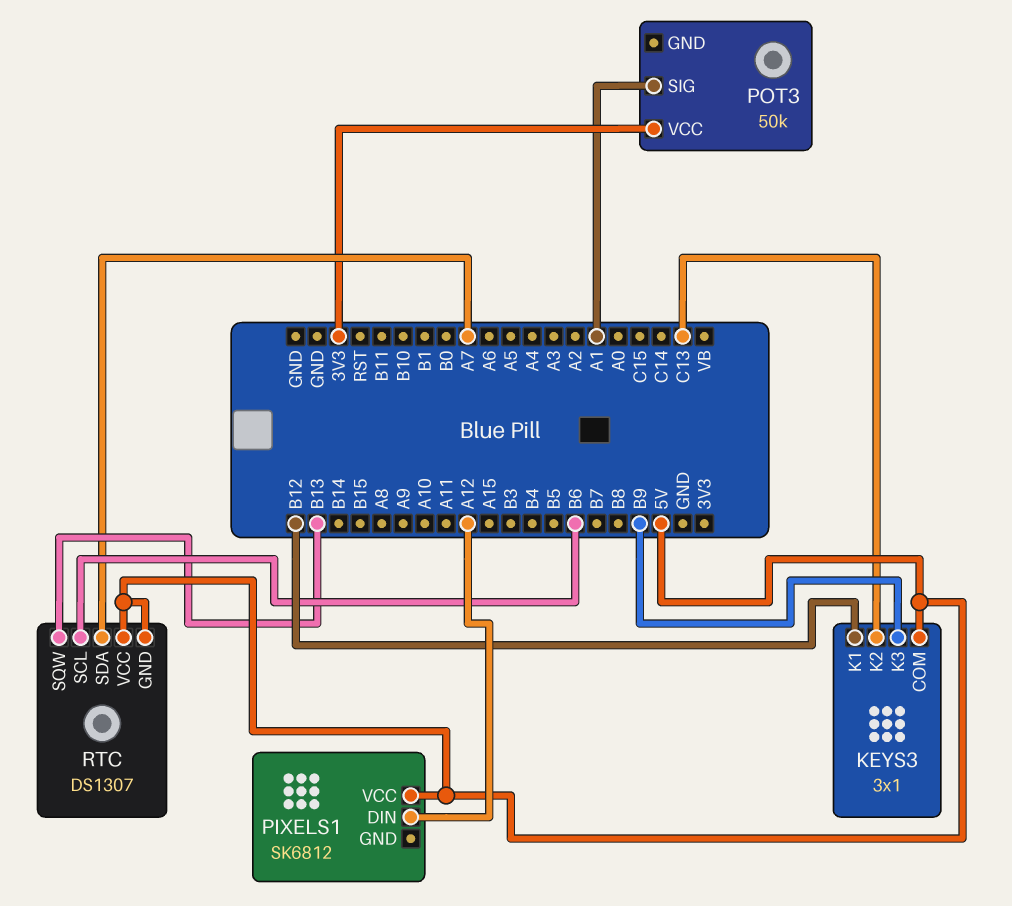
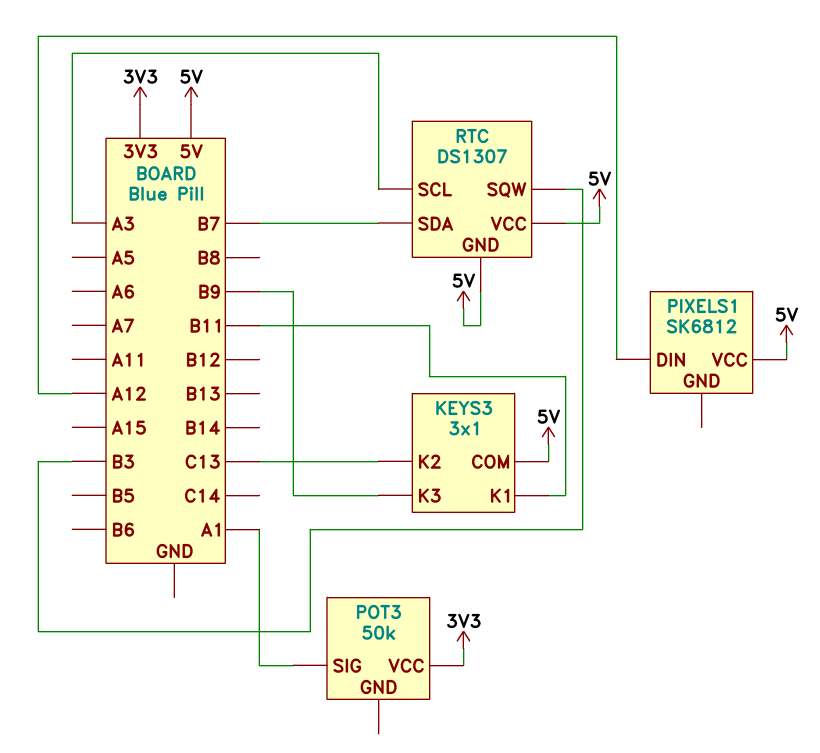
KEYS3 pin K1: B12 -> B11
RTC pin SCL: B6 -> A3
RTC pin SDA: A7 -> B7
RTC pin SQW: B13 -> B3

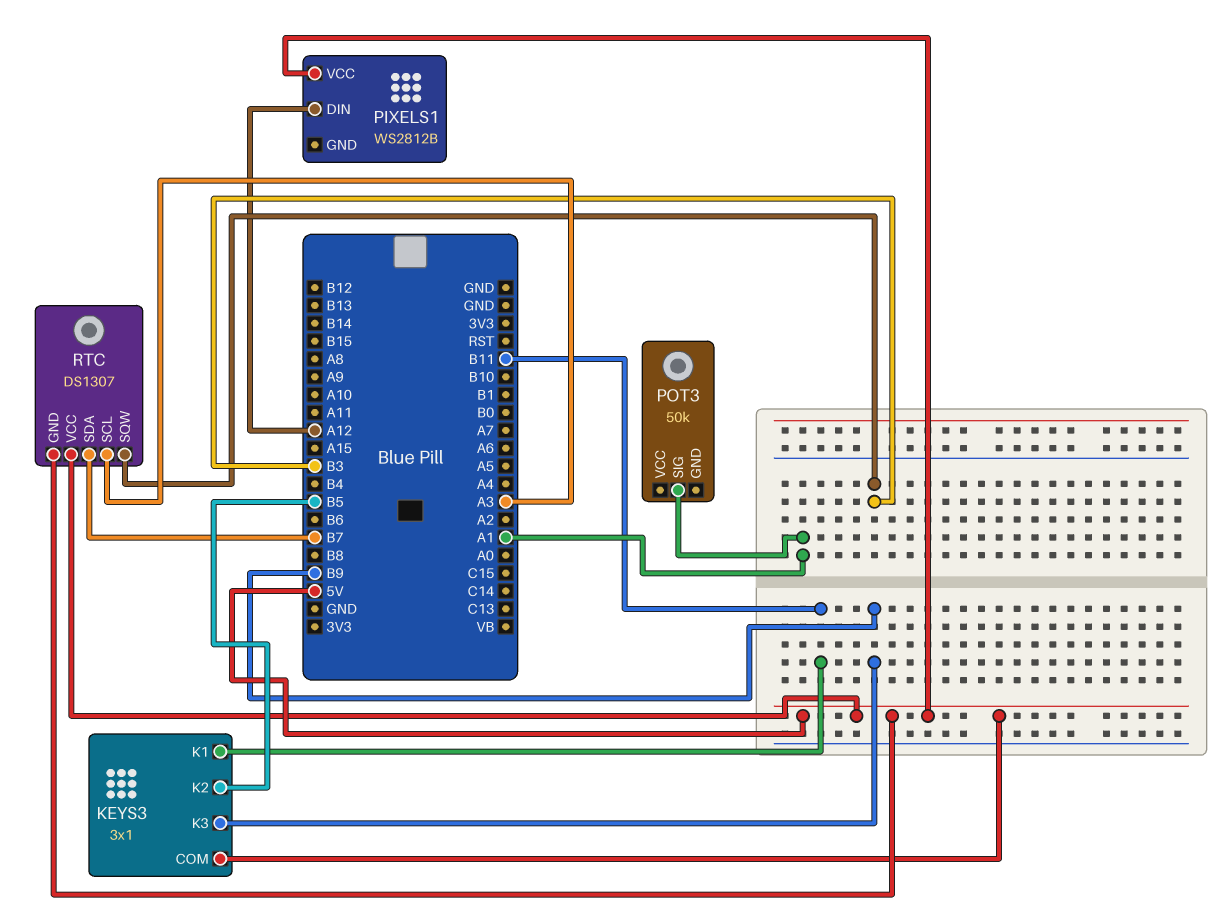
KEYS3 pin K2: C13 -> B5
PIXELS1: SK6812 -> WS2812B
POT3 pin VCC: 3V3 -> none

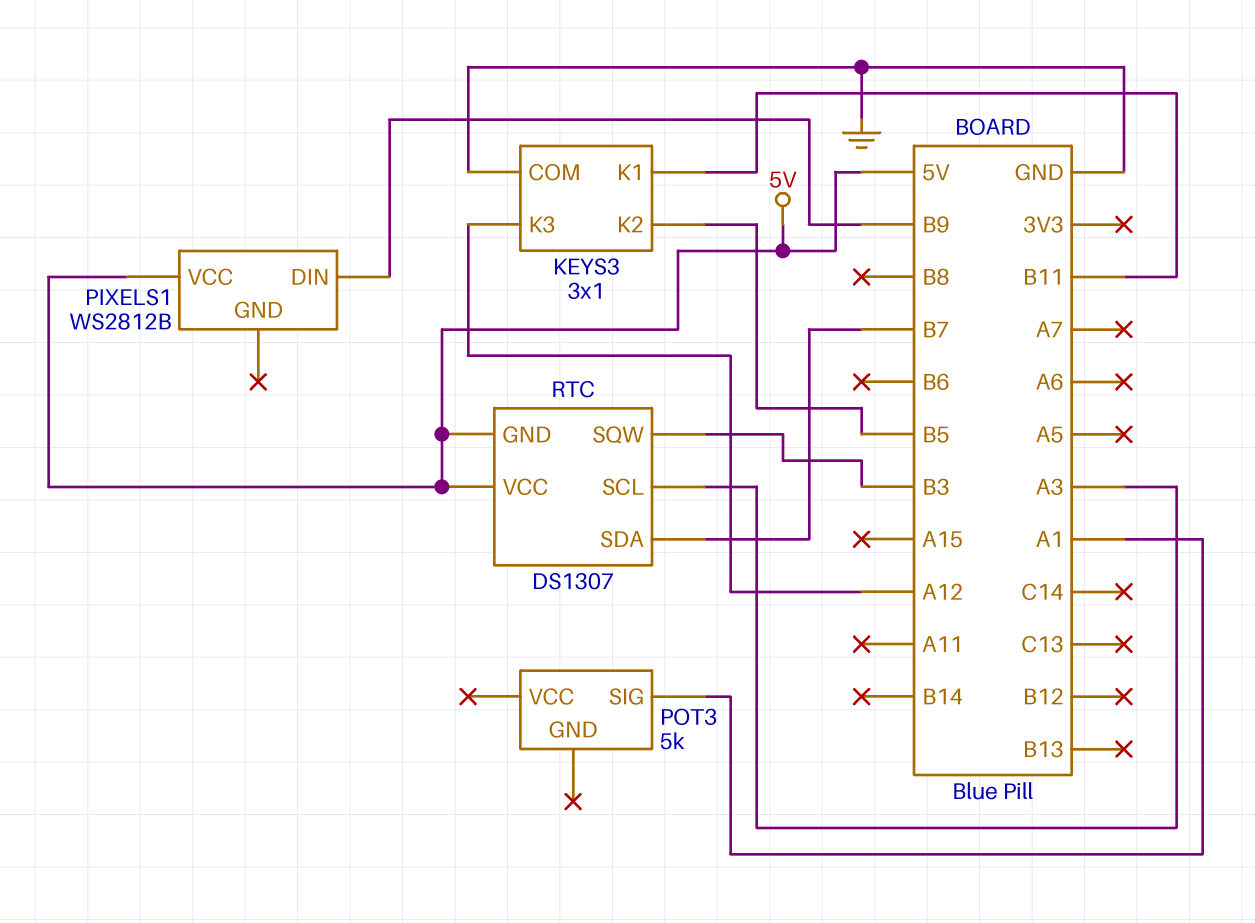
KEYS3 pin COM: 5V -> GND
KEYS3 pin K3: B9 -> A12
PIXELS1 pin DIN: A12 -> B9
POT3: 50k -> 5k

